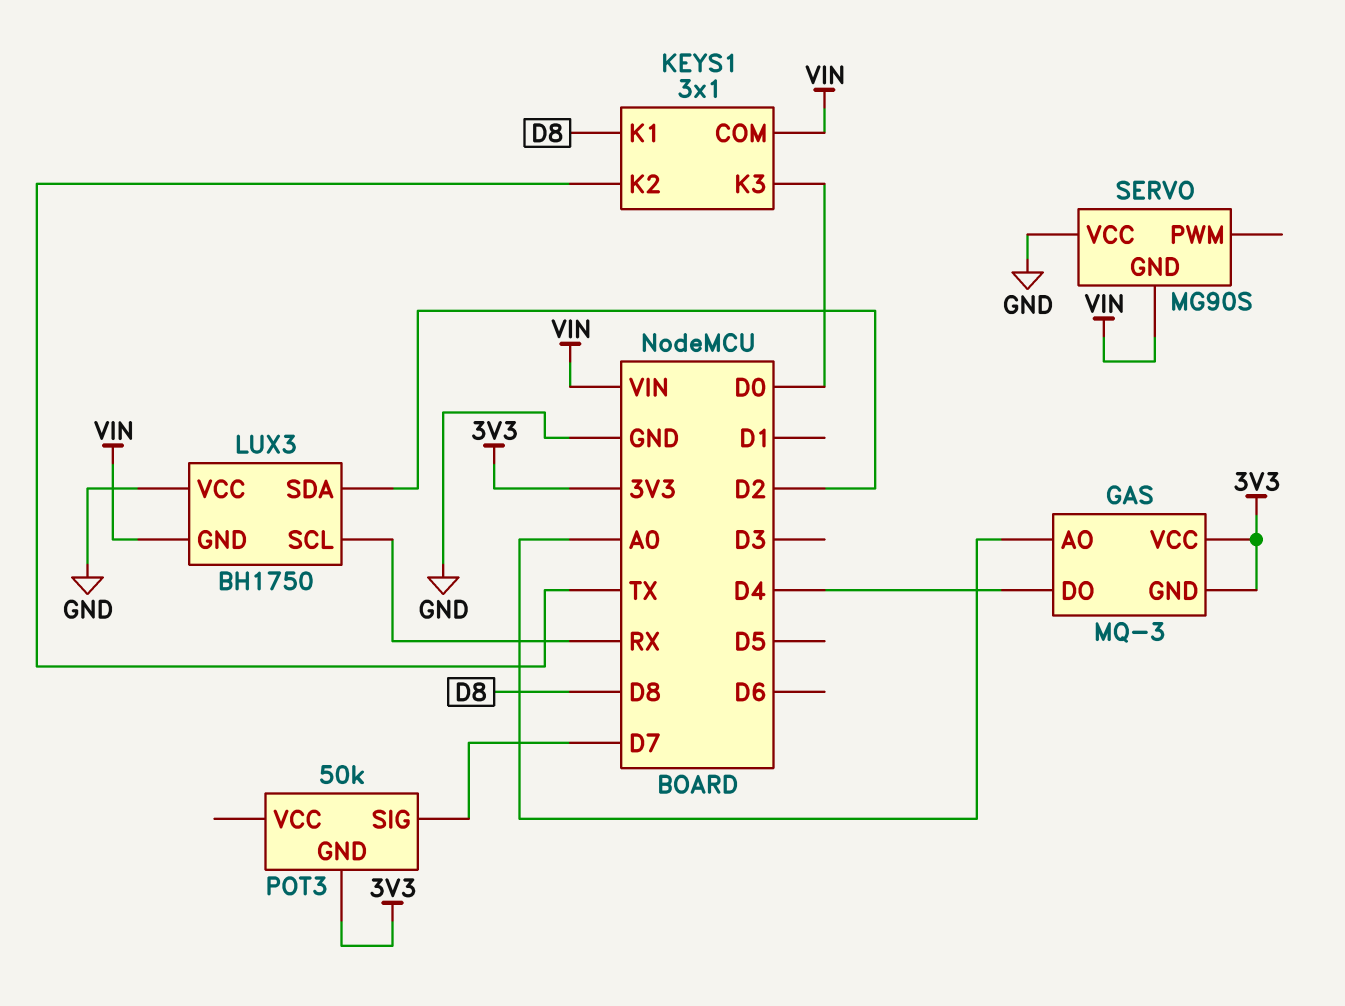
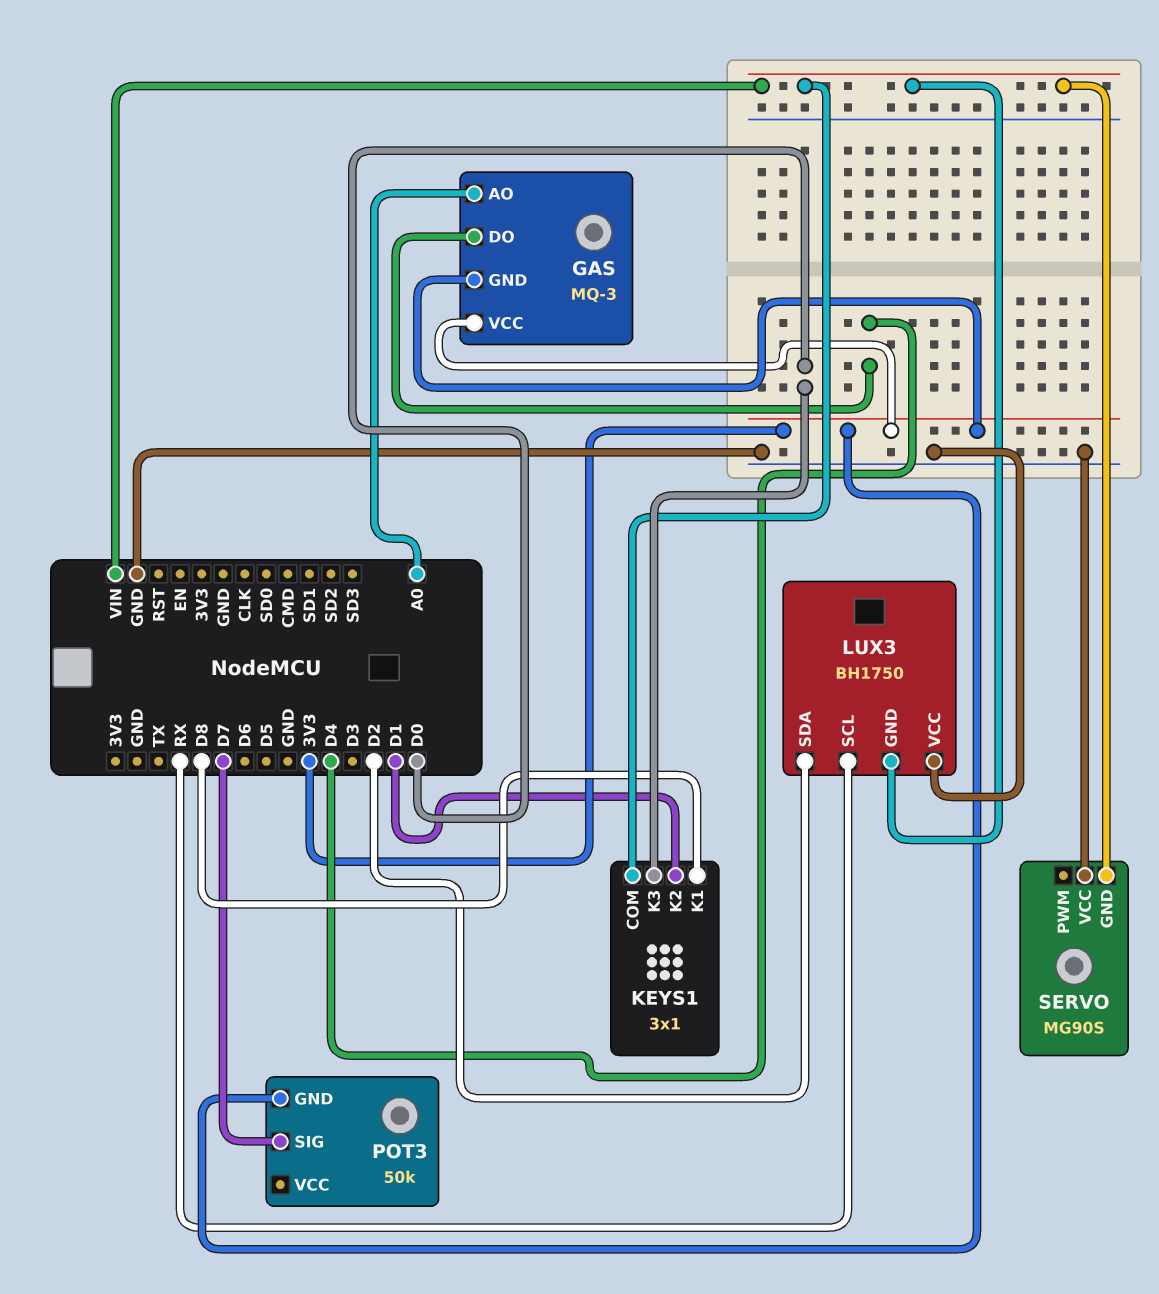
KEYS1 pin K2: TX -> D1

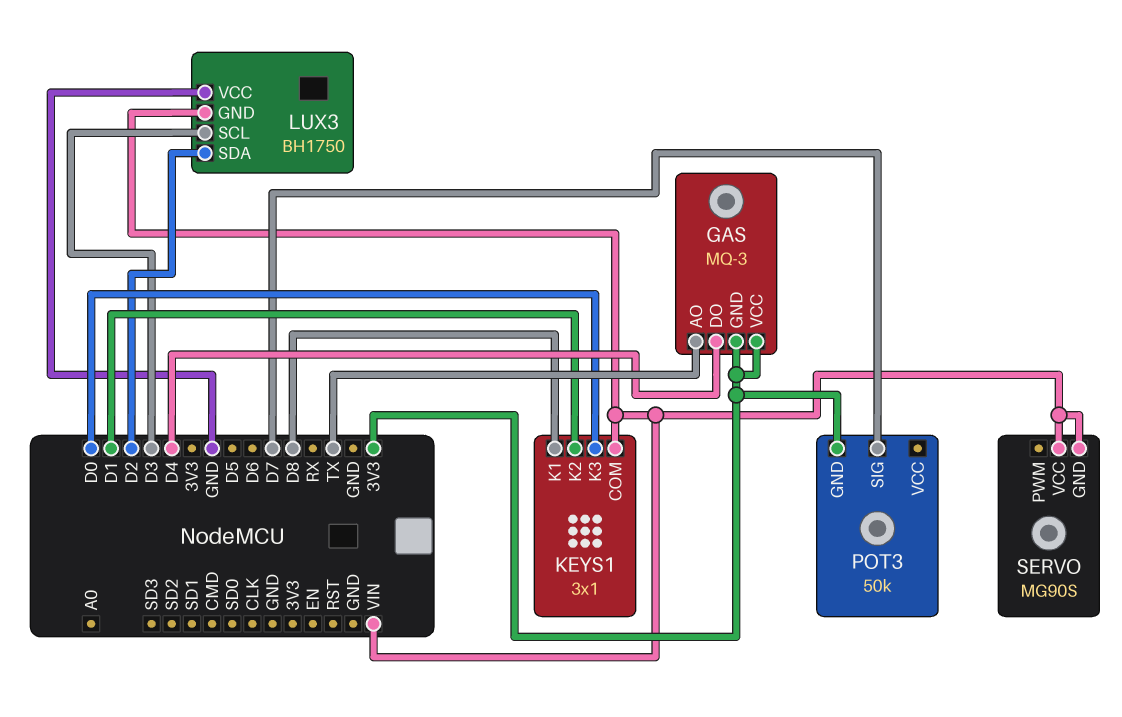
GAS pin AO: A0 -> TX
LUX3 pin SCL: RX -> D3
SERVO pin VCC: GND -> VIN

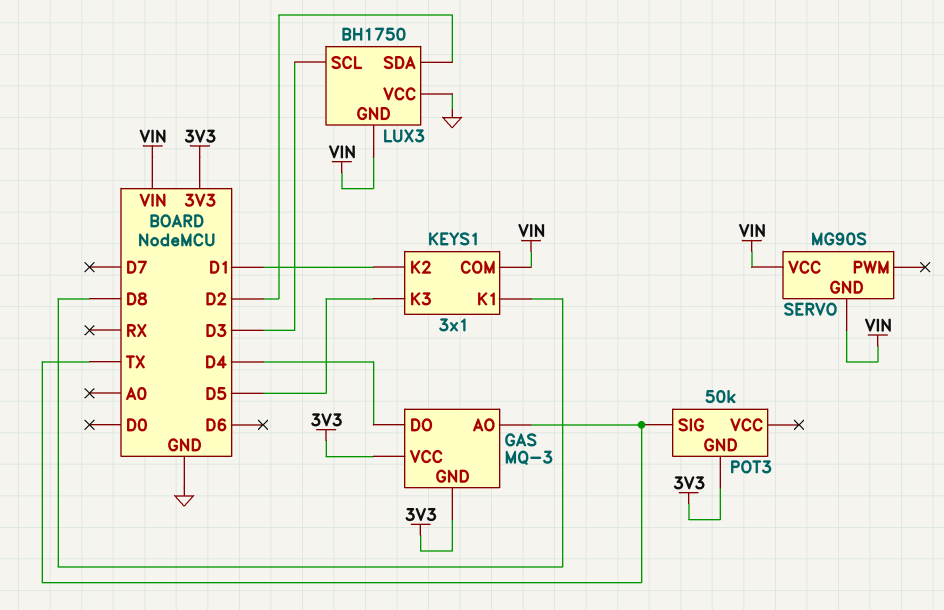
KEYS1 pin K3: D0 -> D5
POT3 pin SIG: D7 -> TX

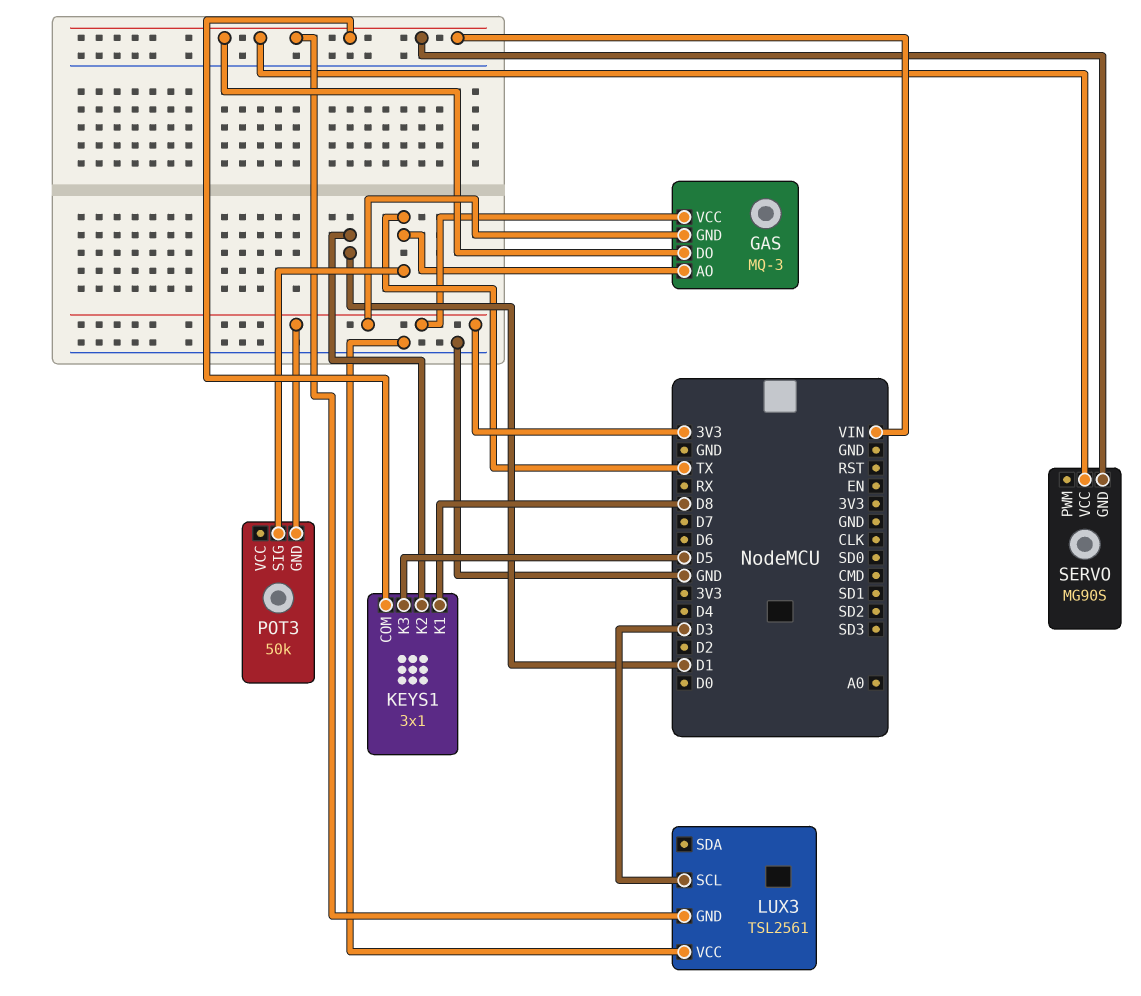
GAS pin DO: D4 -> VIN
LUX3: BH1750 -> TSL2561
LUX3 pin SDA: D2 -> none

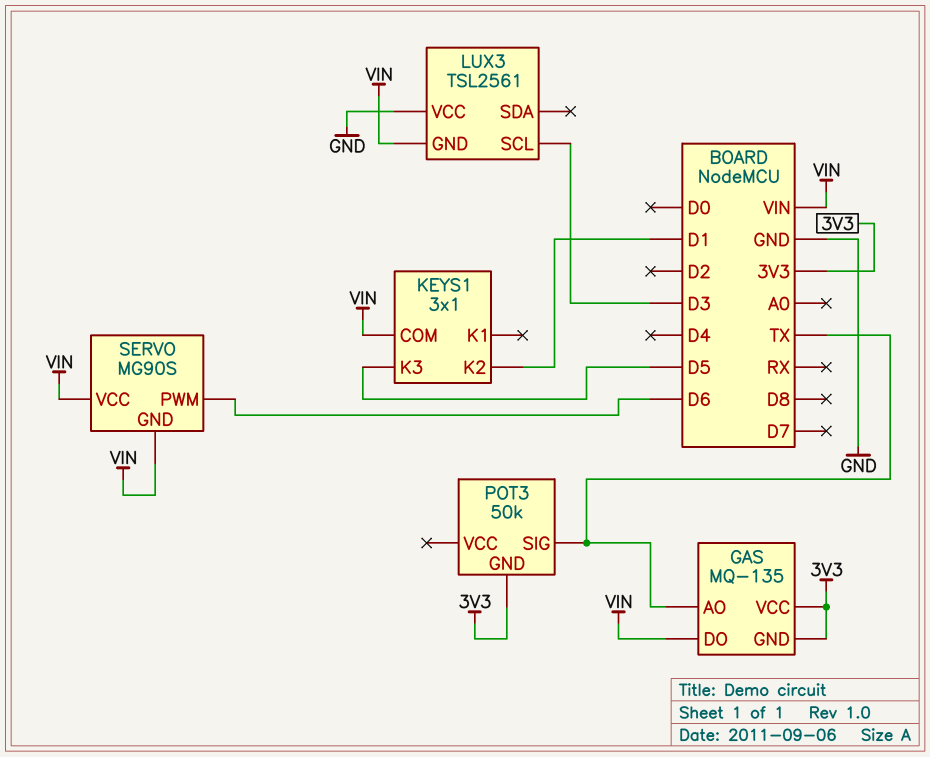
GAS: MQ-3 -> MQ-135
KEYS1 pin K1: D8 -> none
SERVO pin PWM: none -> D6

